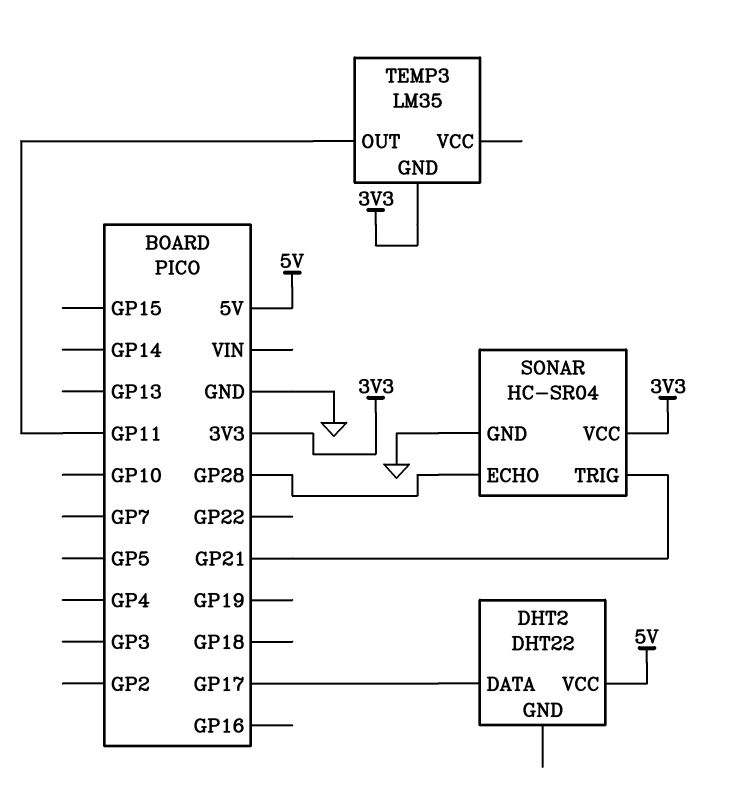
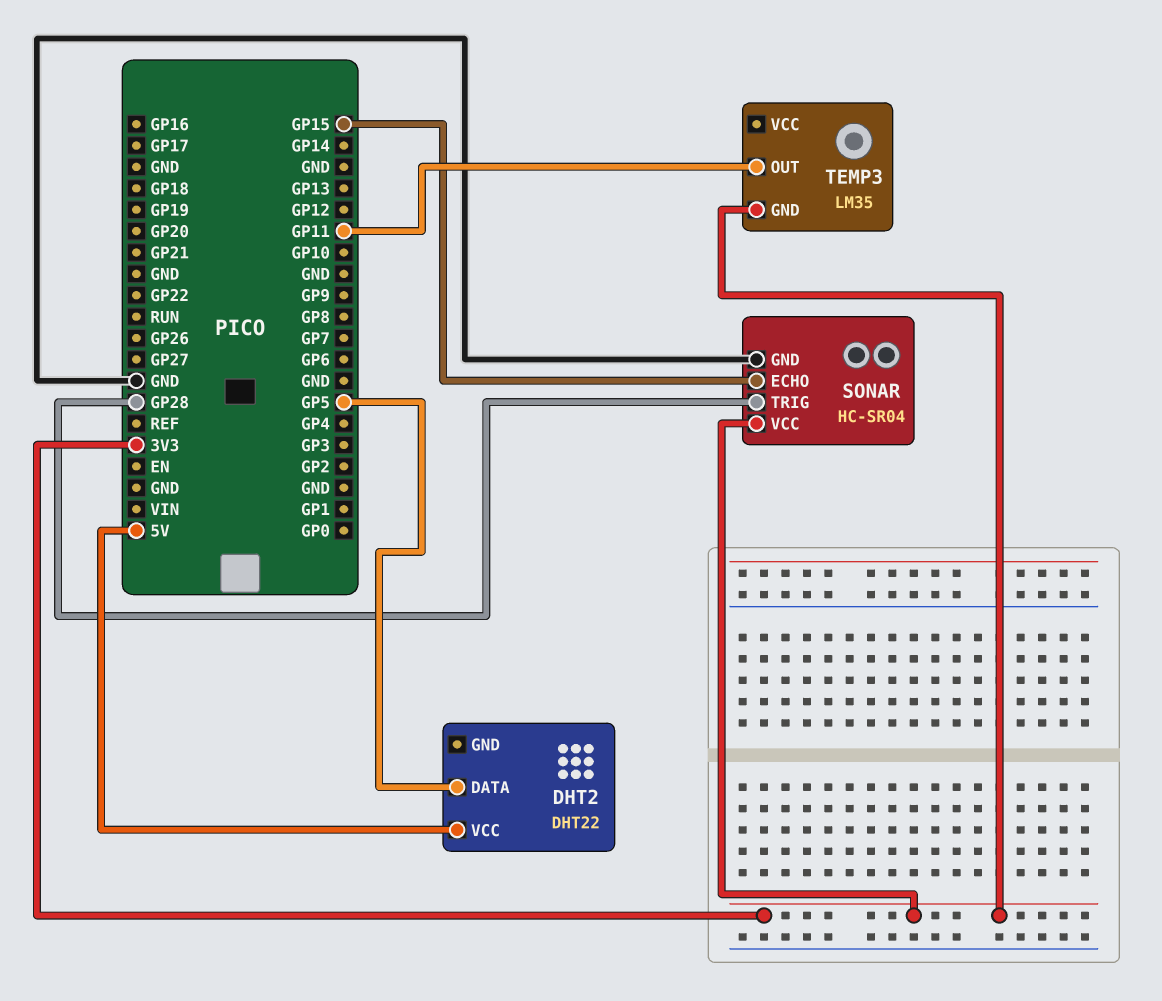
DHT2 pin DATA: GP17 -> GP5
SONAR pin ECHO: GP28 -> GP15
SONAR pin TRIG: GP21 -> GP28

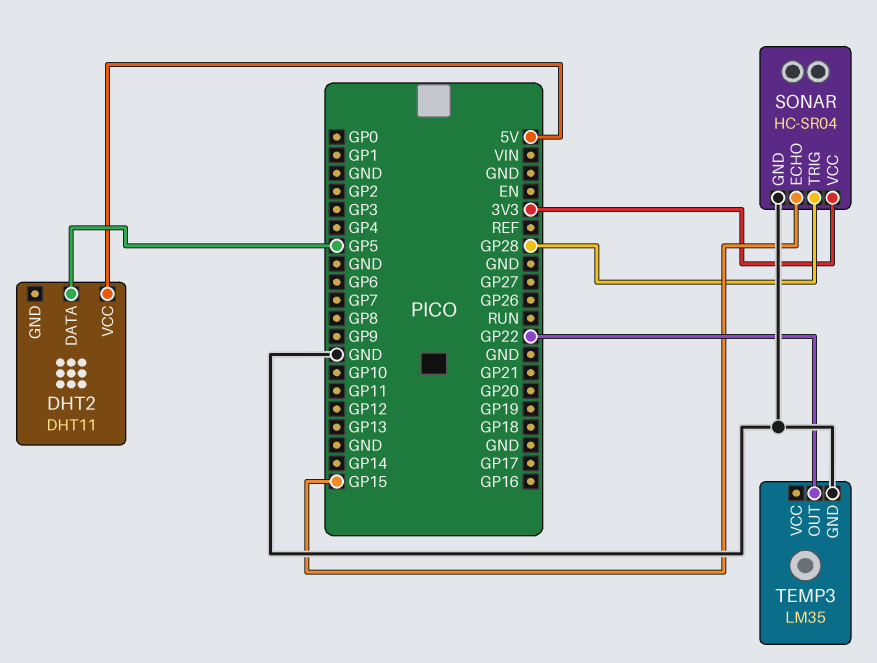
DHT2: DHT22 -> DHT11
TEMP3 pin GND: 3V3 -> GND
TEMP3 pin OUT: GP11 -> GP22

